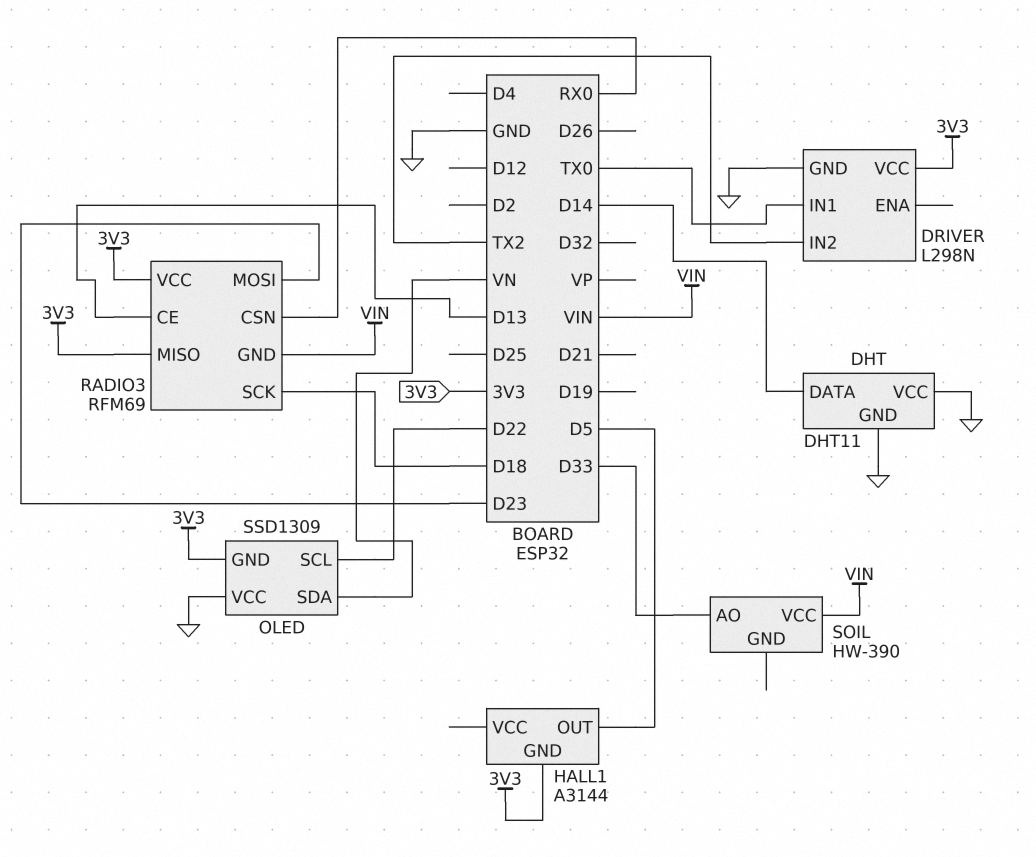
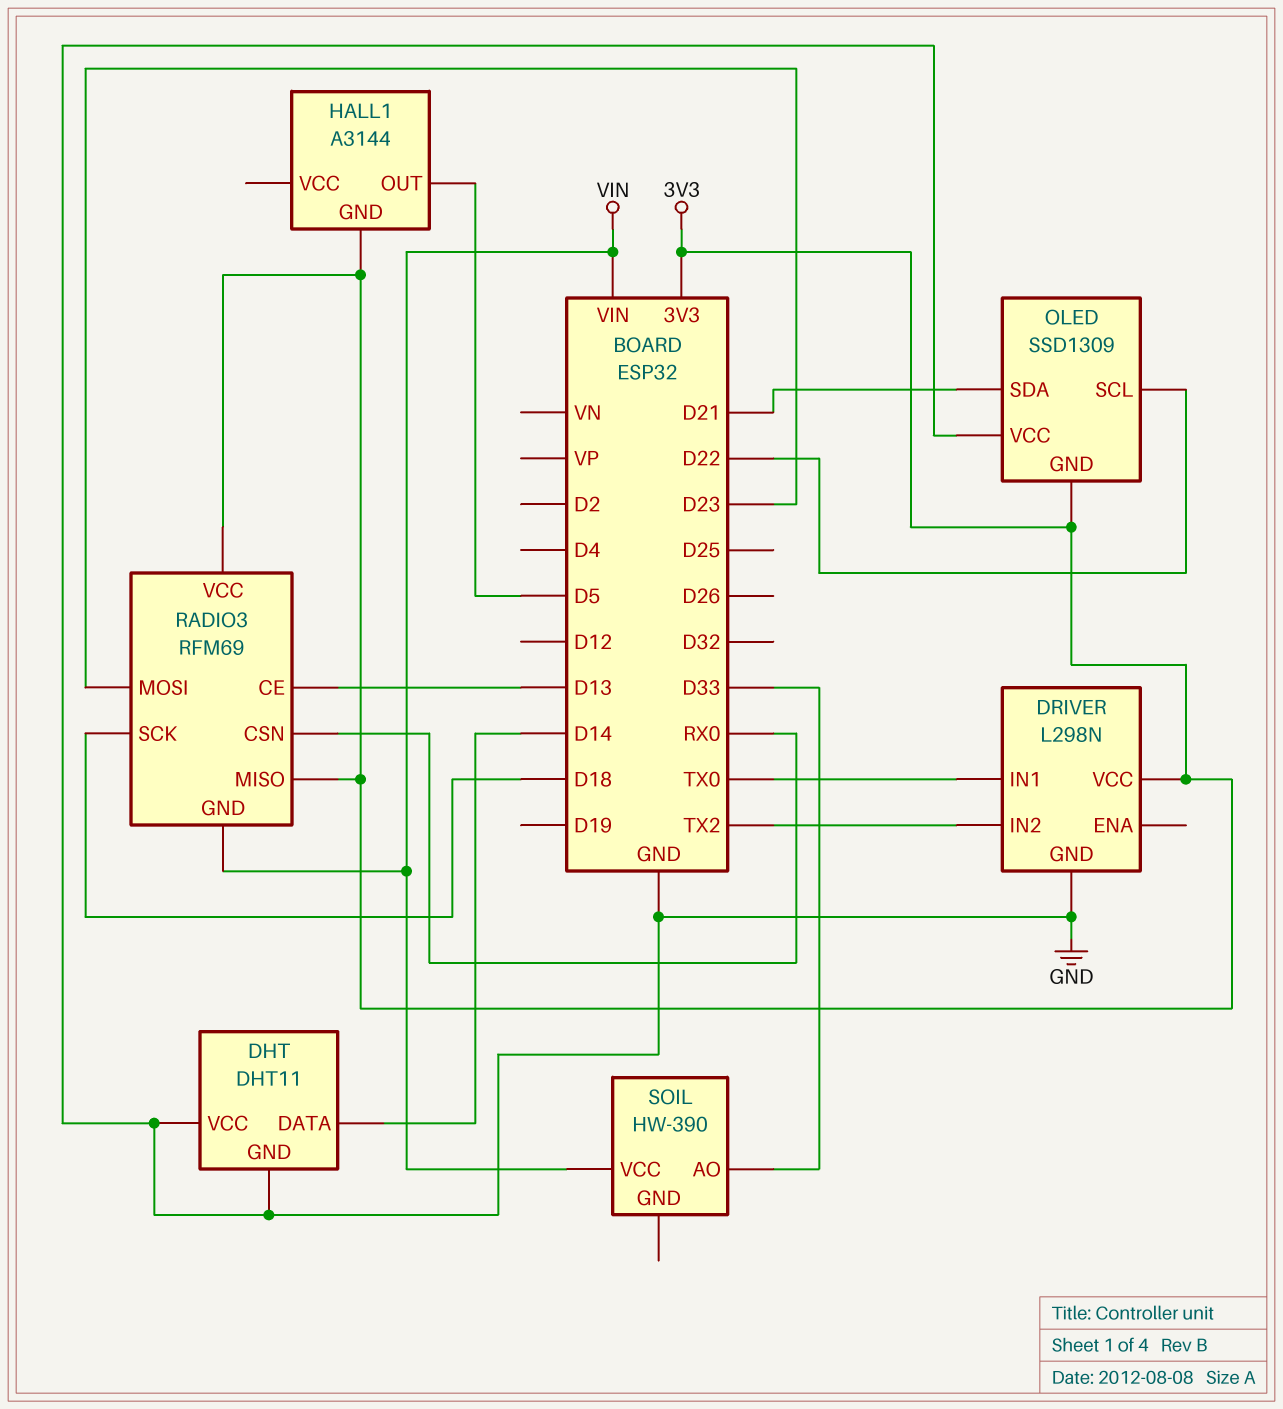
OLED pin SDA: VN -> D21

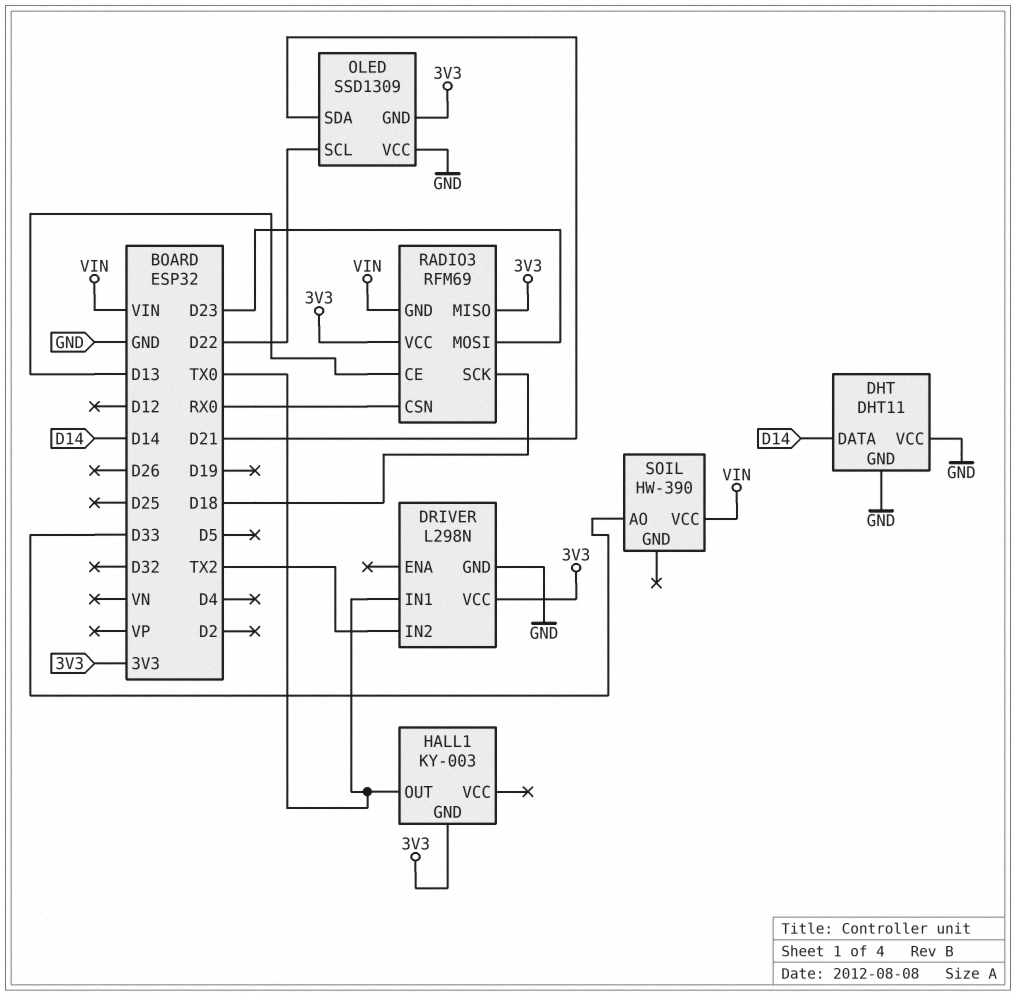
HALL1: A3144 -> KY-003
HALL1 pin OUT: D5 -> TX0

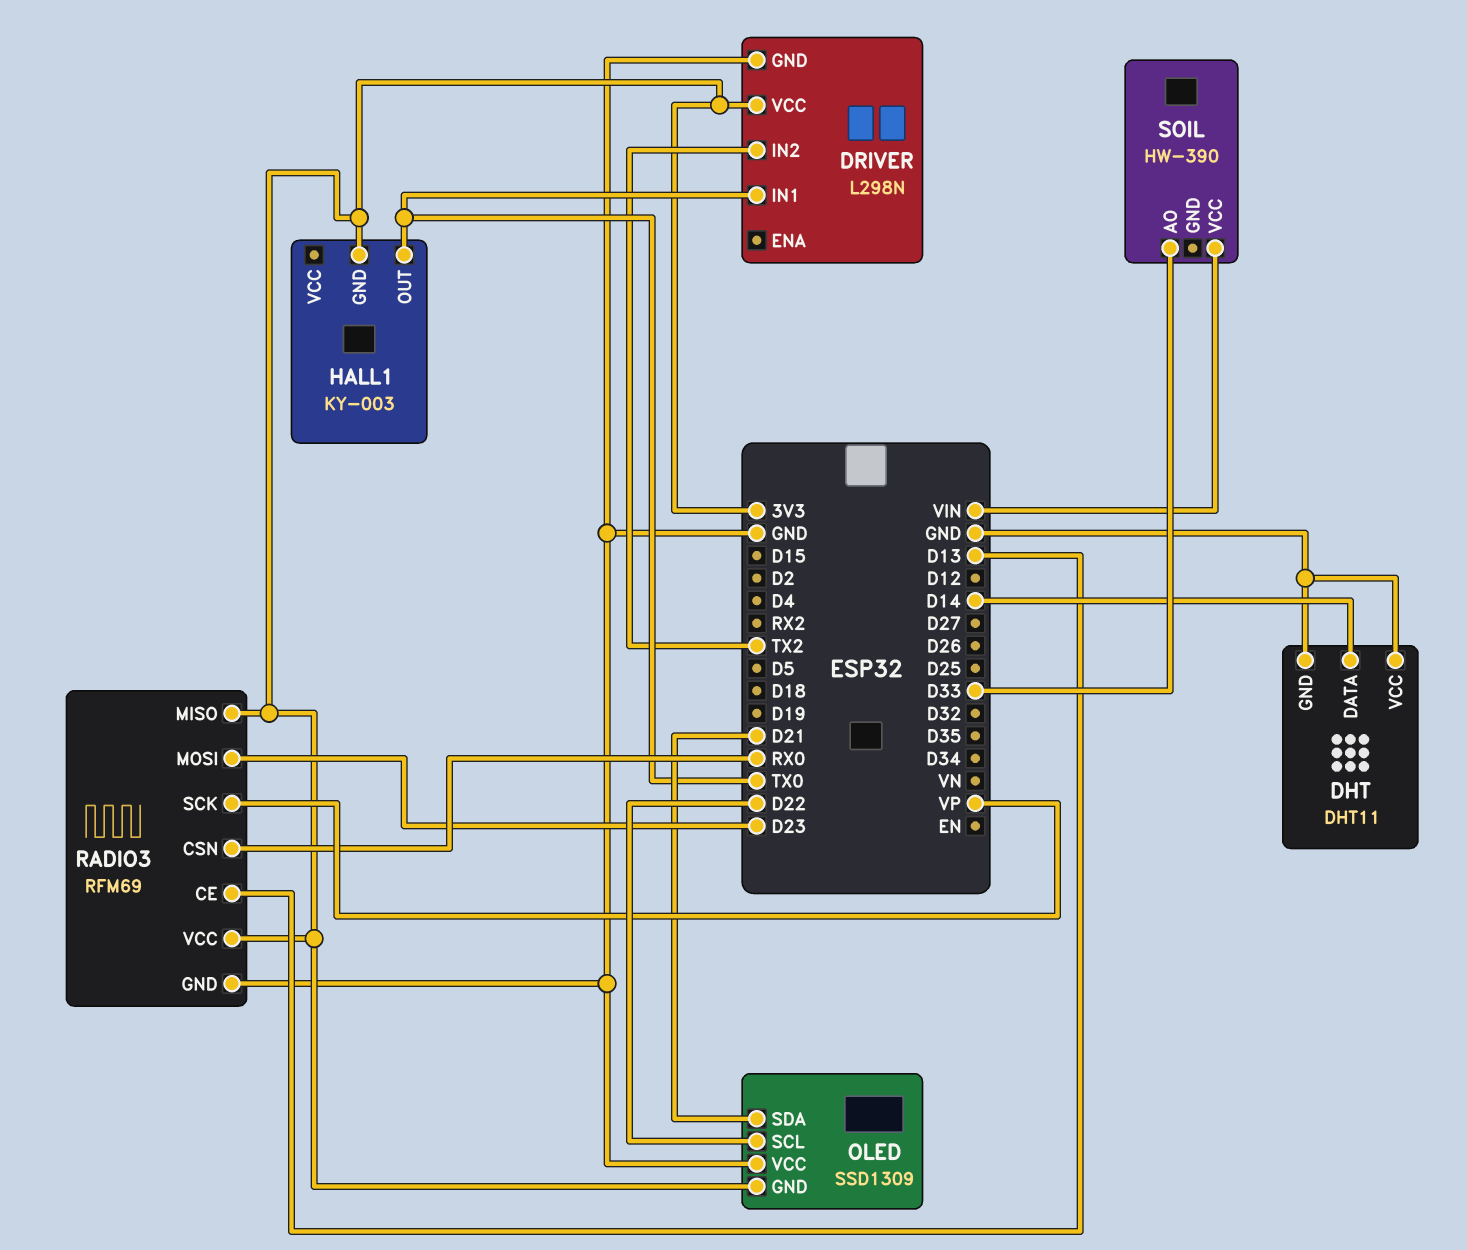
RADIO3 pin GND: VIN -> GND
RADIO3 pin SCK: D18 -> VP

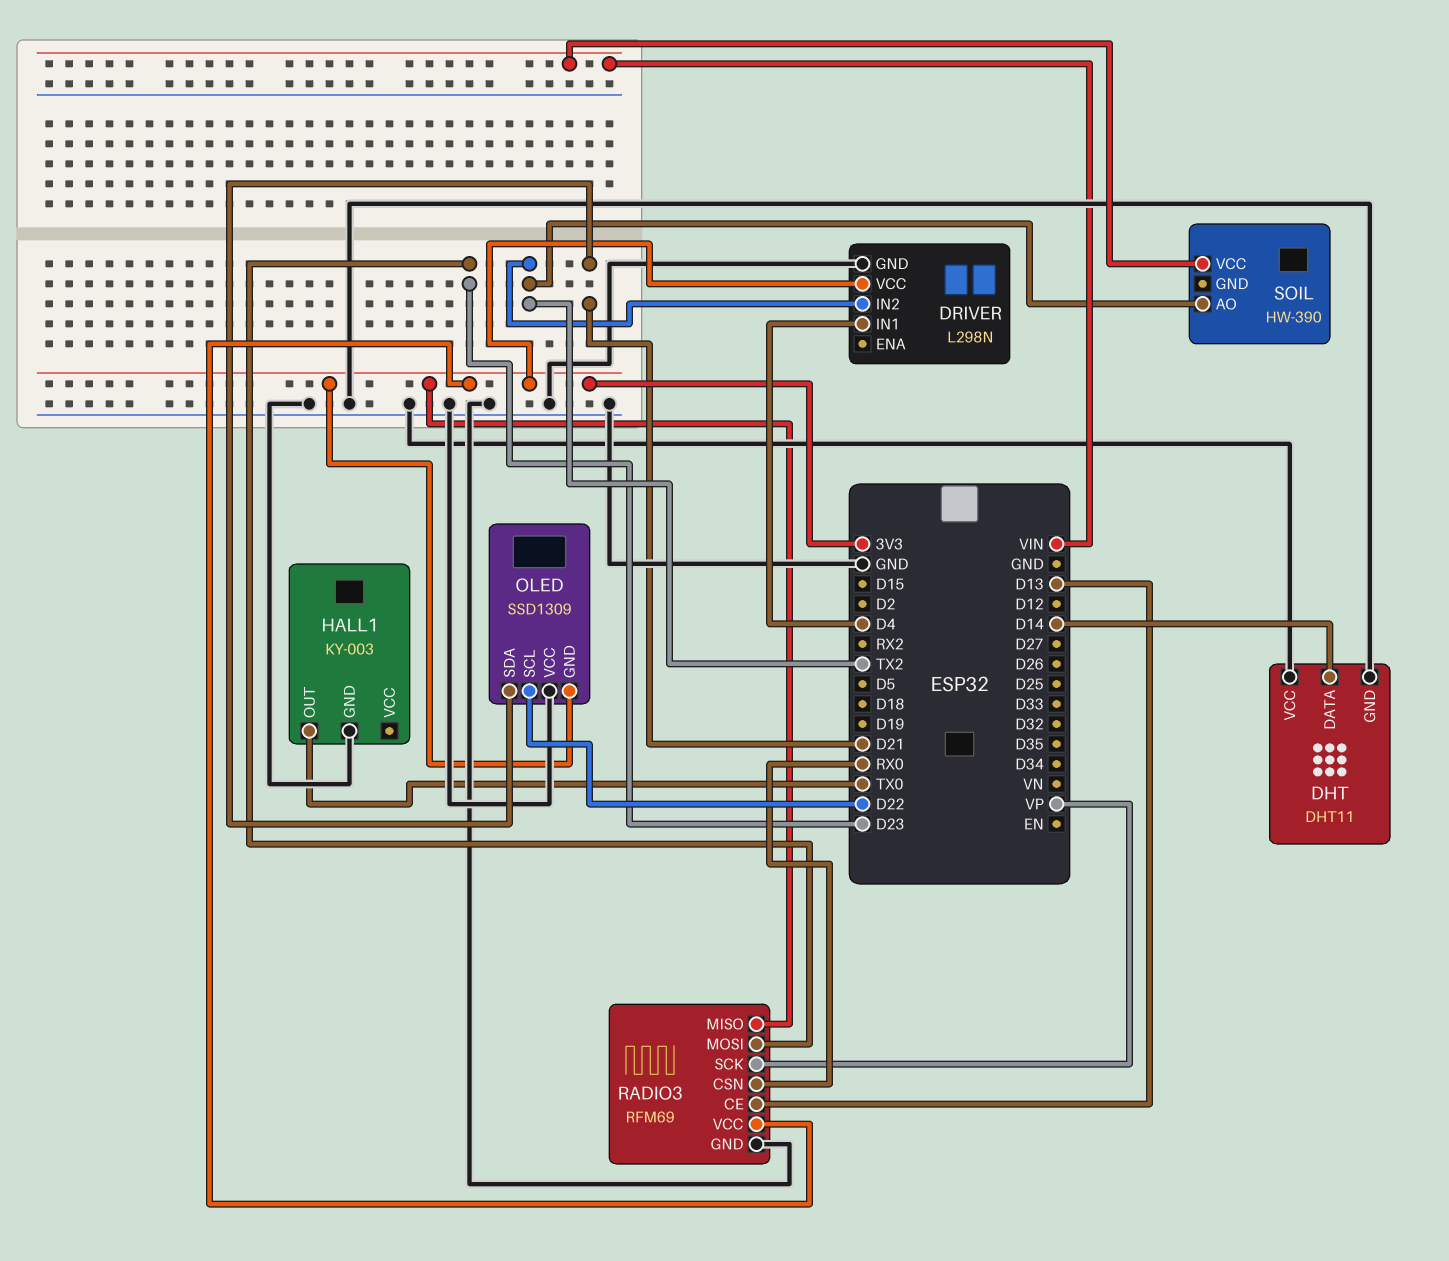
DRIVER pin IN1: TX0 -> D4
HALL1 pin GND: 3V3 -> GND
SOIL pin AO: D33 -> TX2

